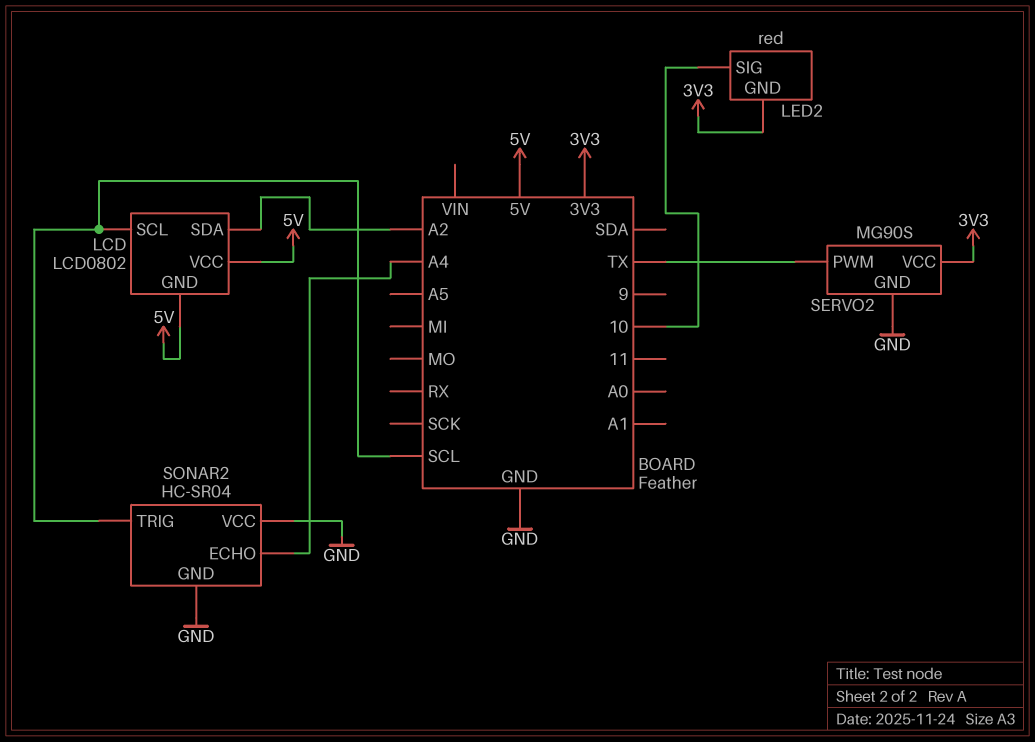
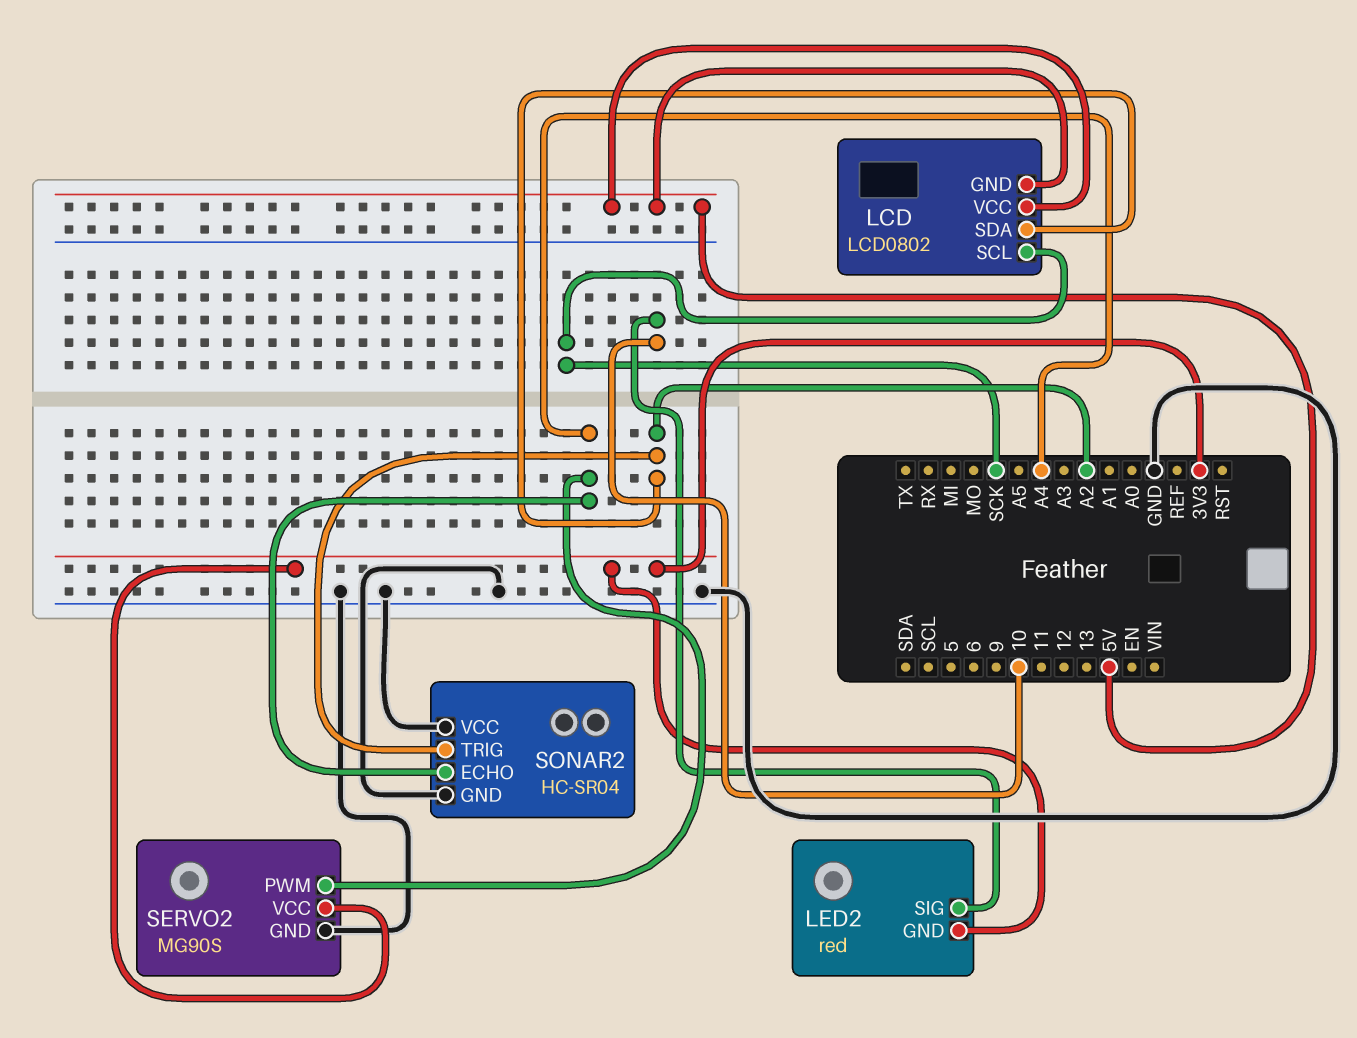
LCD pin SCL: SCL -> SCK
SERVO2 pin PWM: TX -> A4
SONAR2 pin TRIG: SCL -> A2

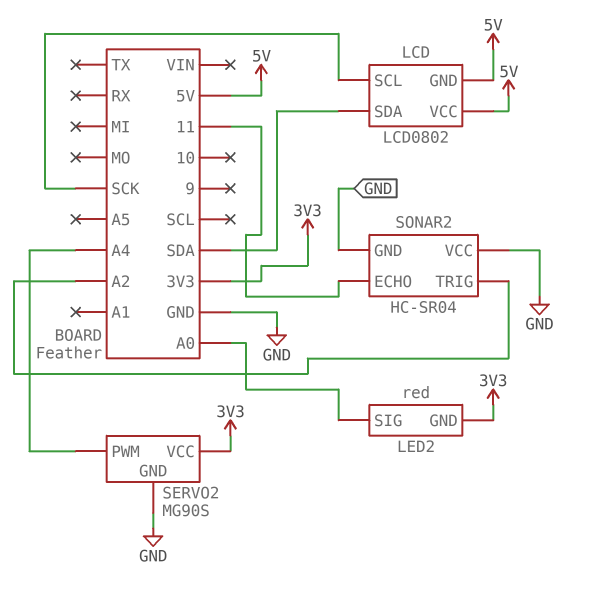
LCD pin SDA: A2 -> SDA
LED2 pin SIG: 10 -> A0
SONAR2 pin ECHO: A4 -> 11

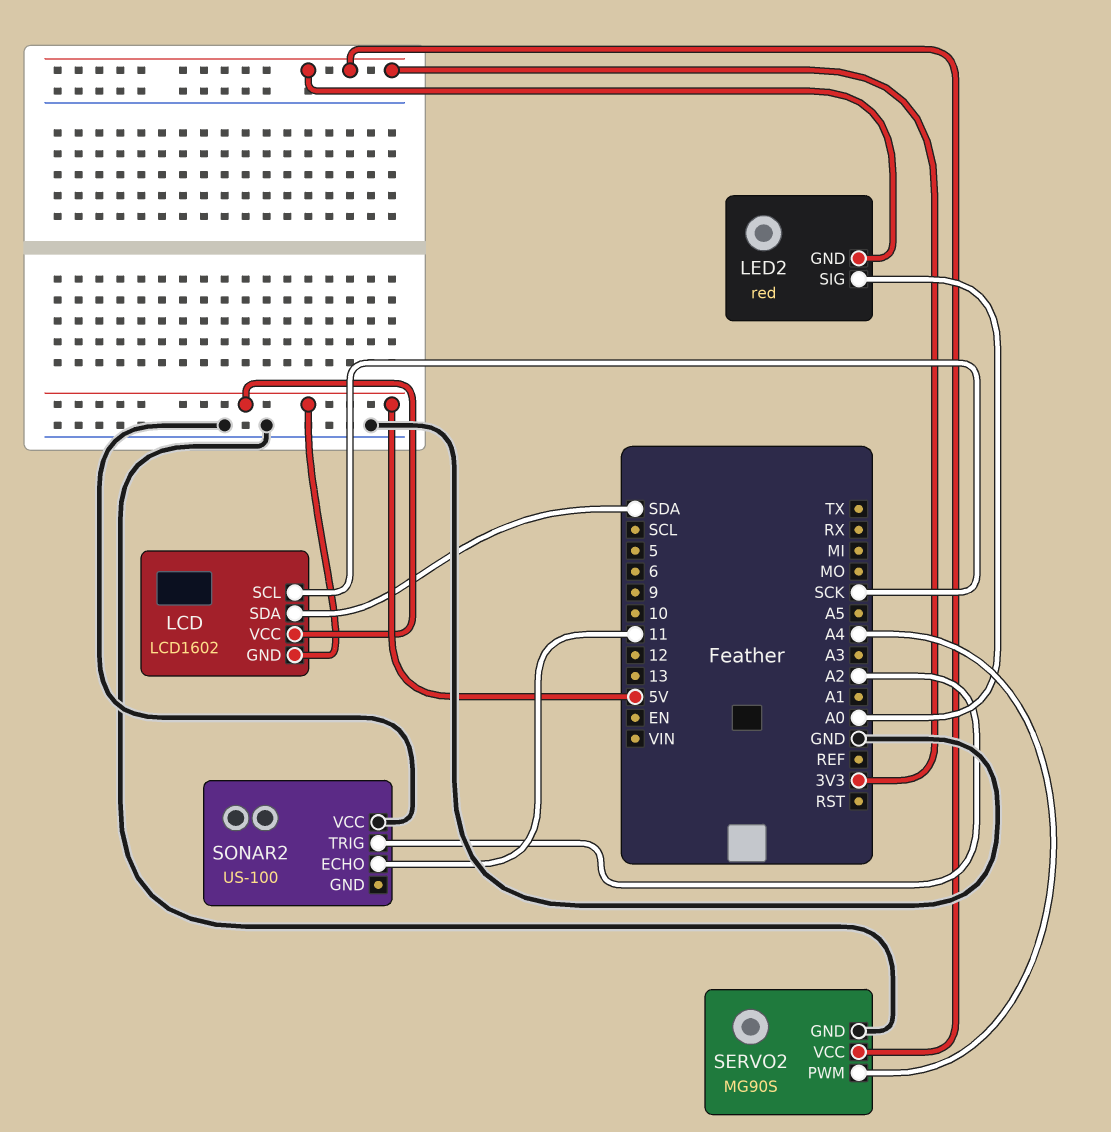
LCD: LCD0802 -> LCD1602
SONAR2: HC-SR04 -> US-100
SONAR2 pin GND: GND -> none

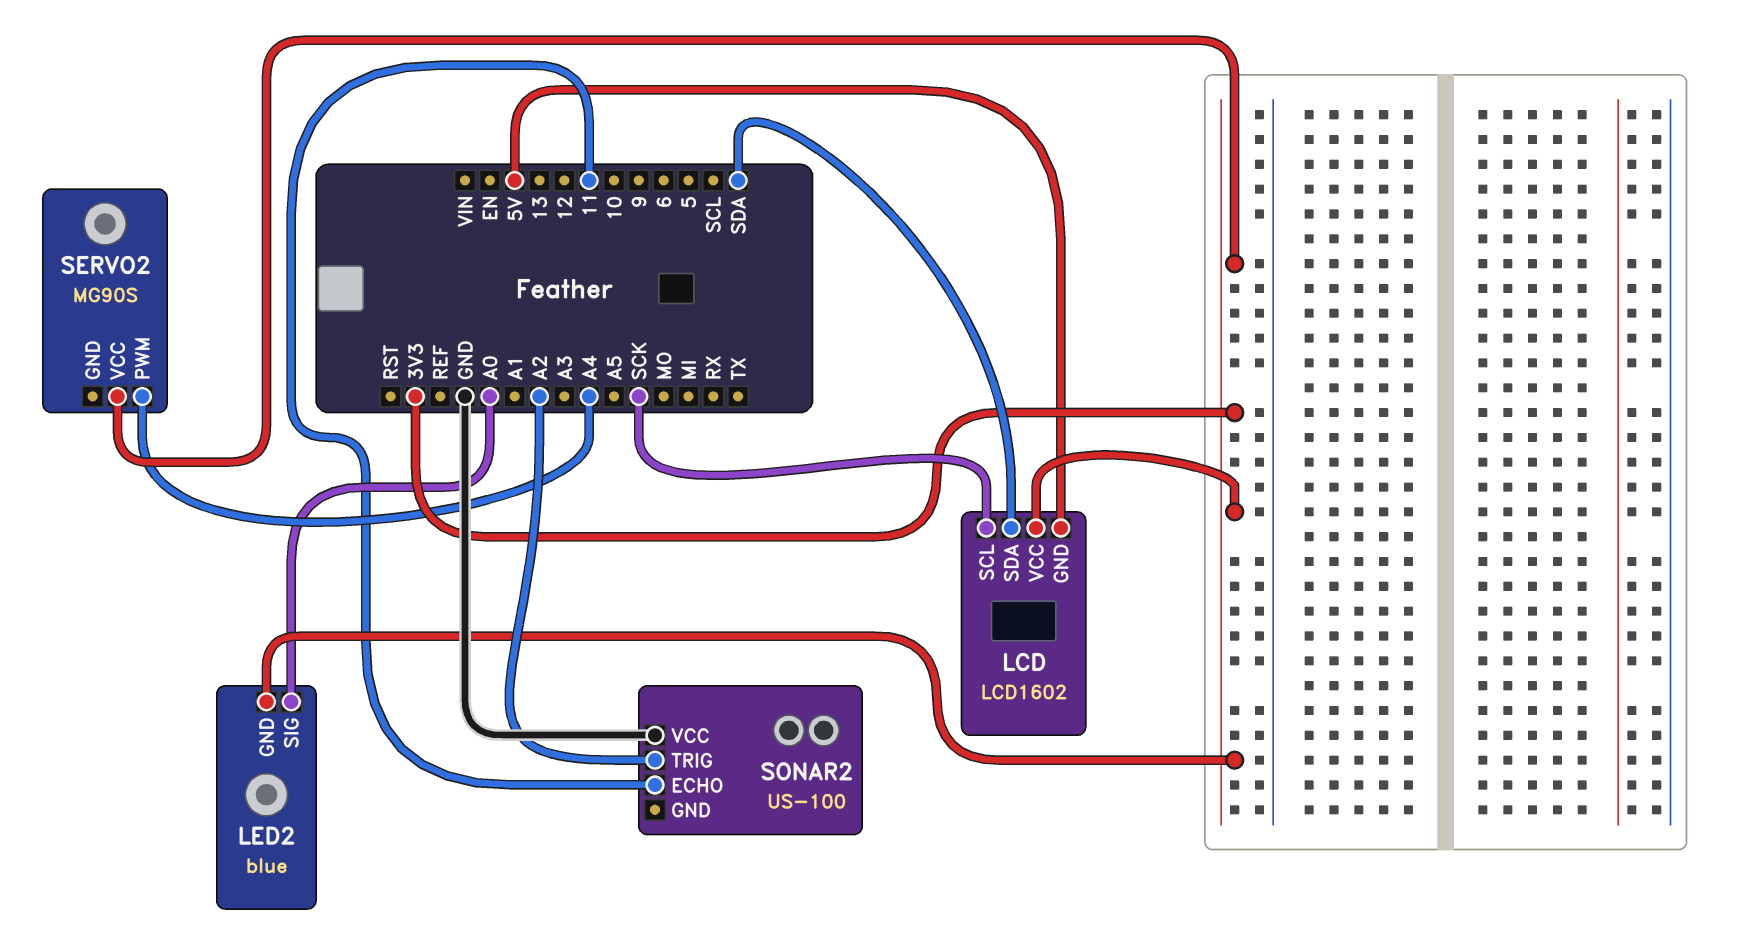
LCD pin VCC: 5V -> 3V3
LED2: red -> blue
SERVO2 pin GND: GND -> none

